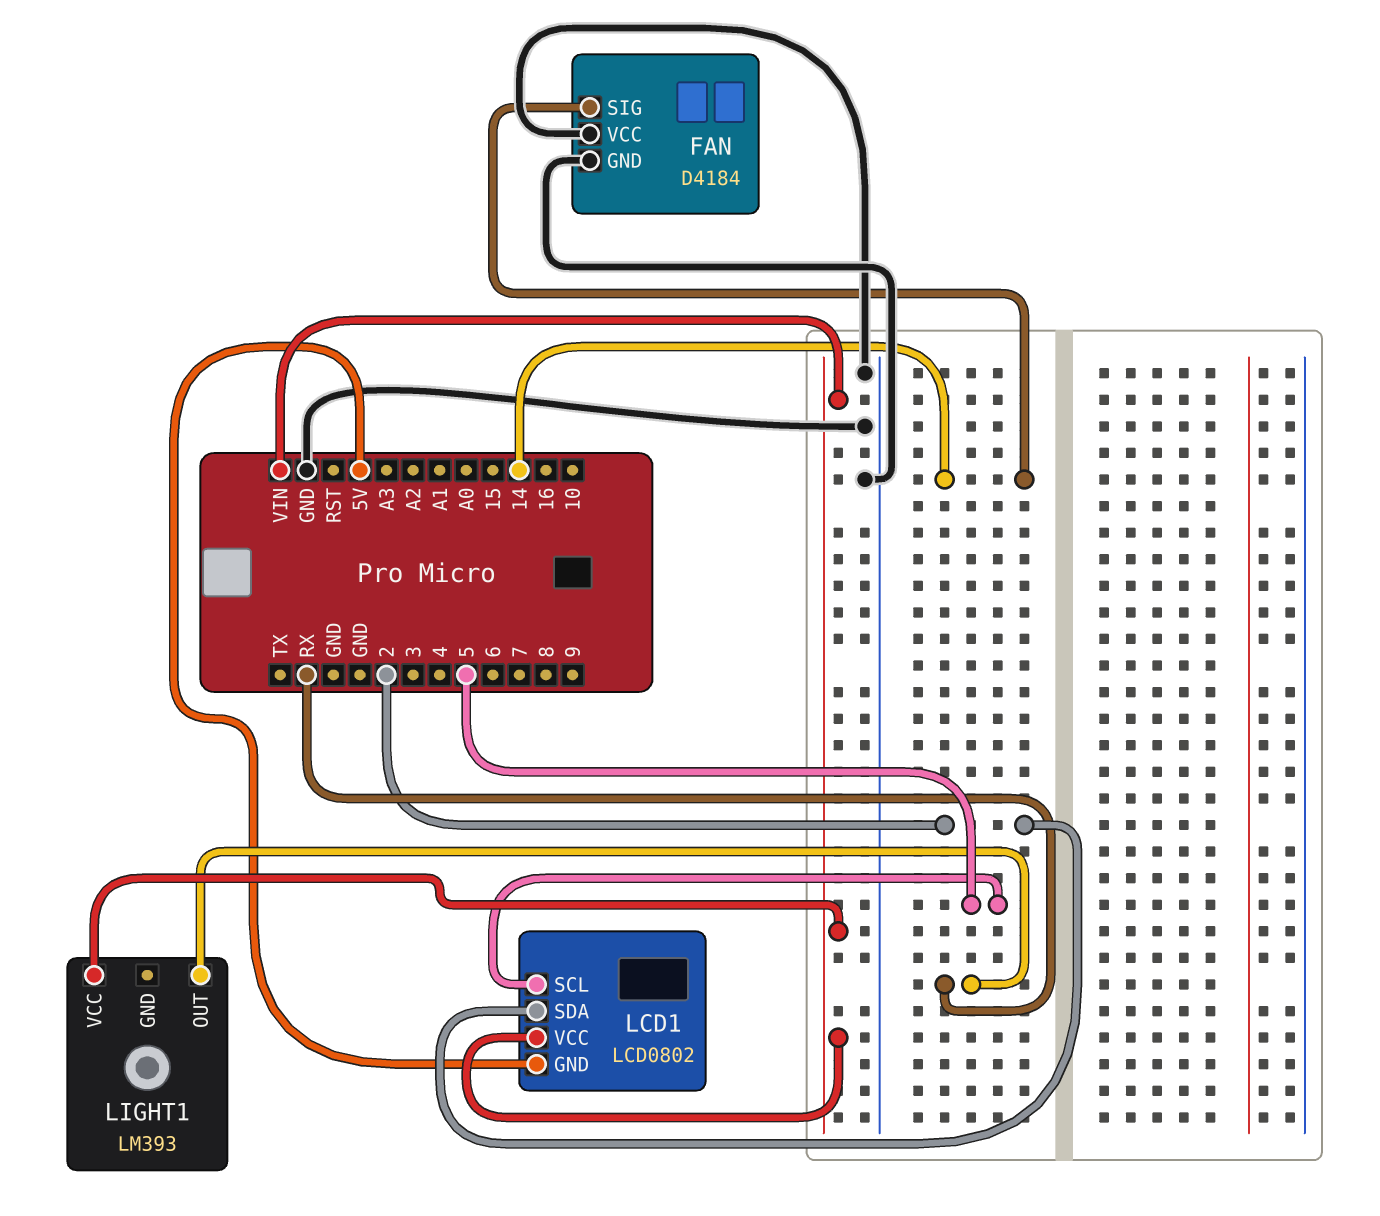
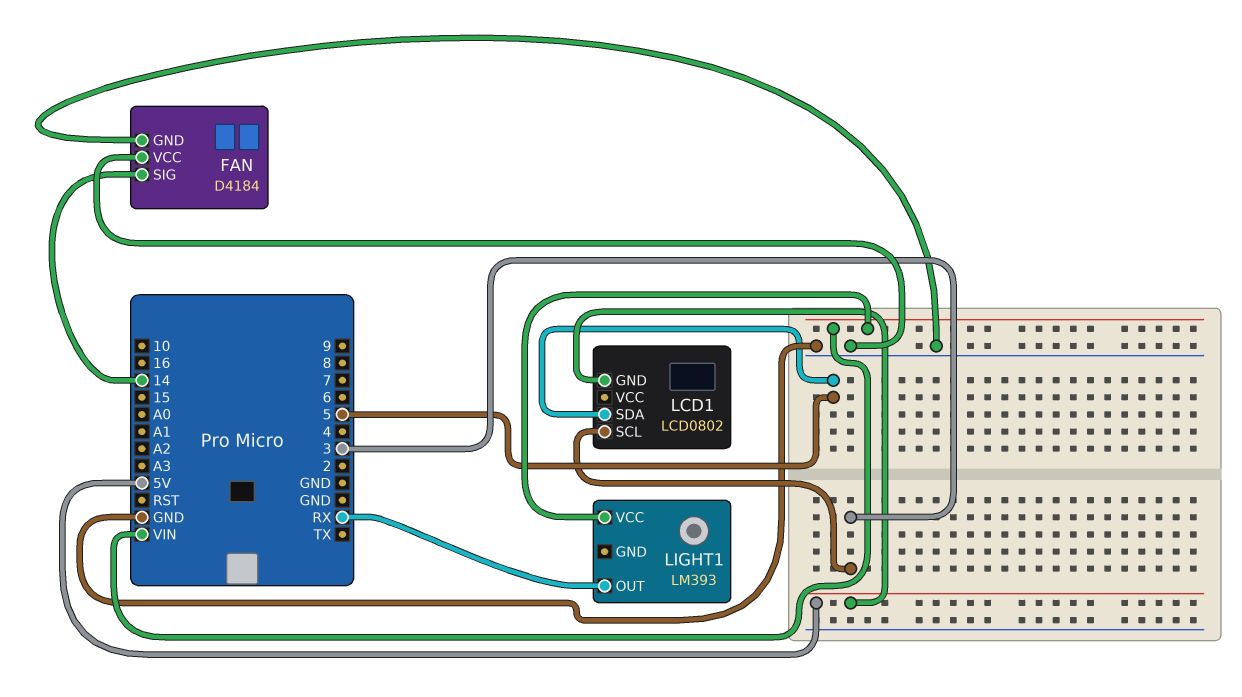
LCD1 pin SCL: 5 -> 3
LCD1 pin SDA: 2 -> 5
LCD1 pin VCC: VIN -> none

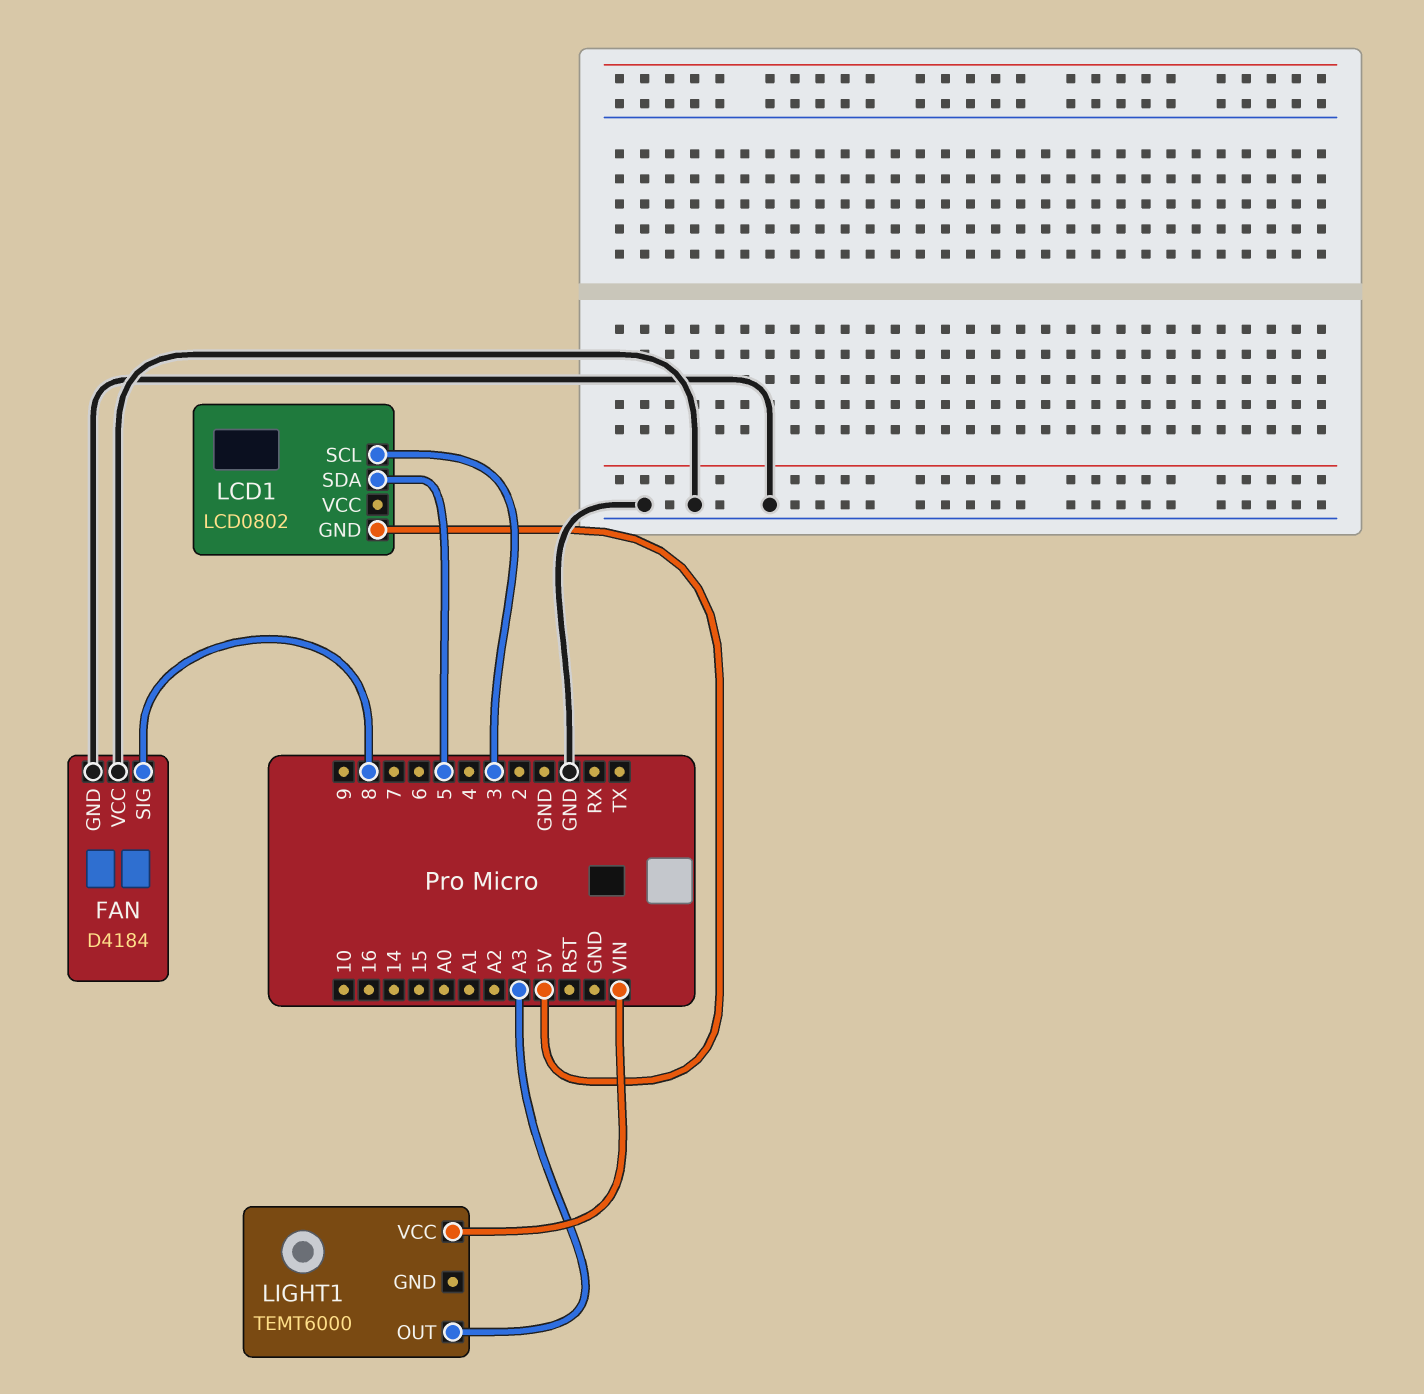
FAN pin SIG: 14 -> 8
LIGHT1: LM393 -> TEMT6000
LIGHT1 pin OUT: RX -> A3

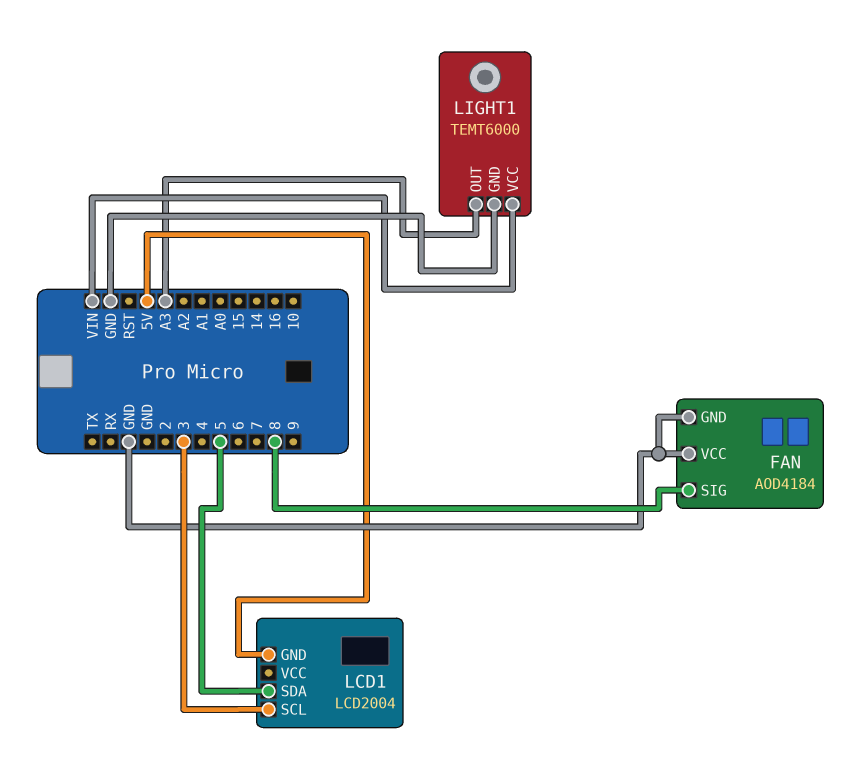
FAN: D4184 -> AOD4184
LCD1: LCD0802 -> LCD2004
LIGHT1 pin GND: none -> GND

